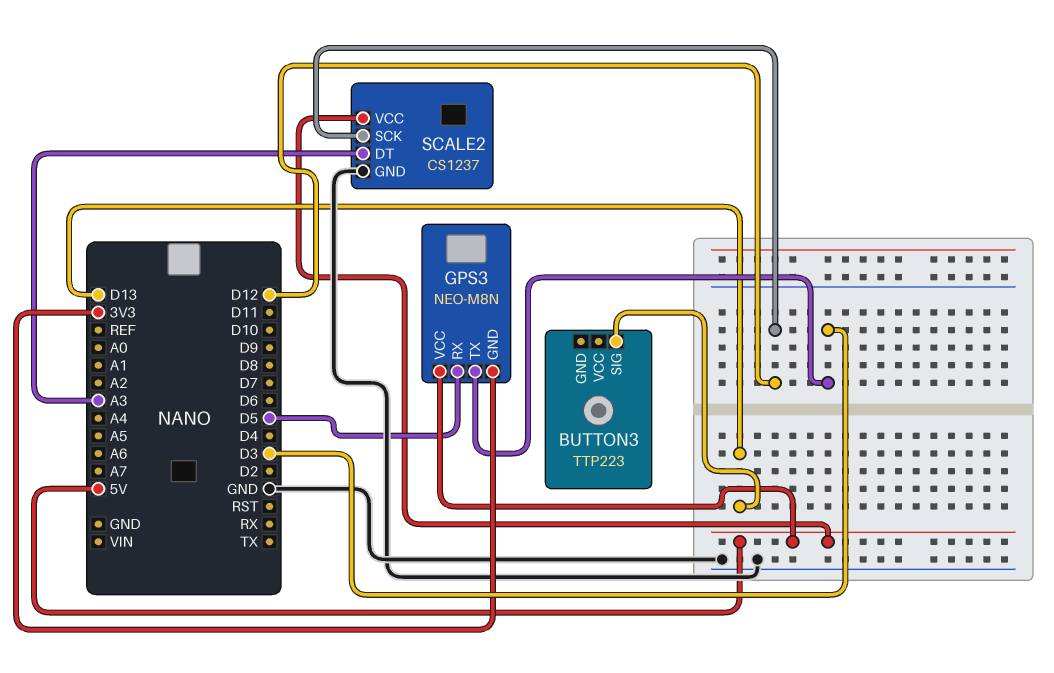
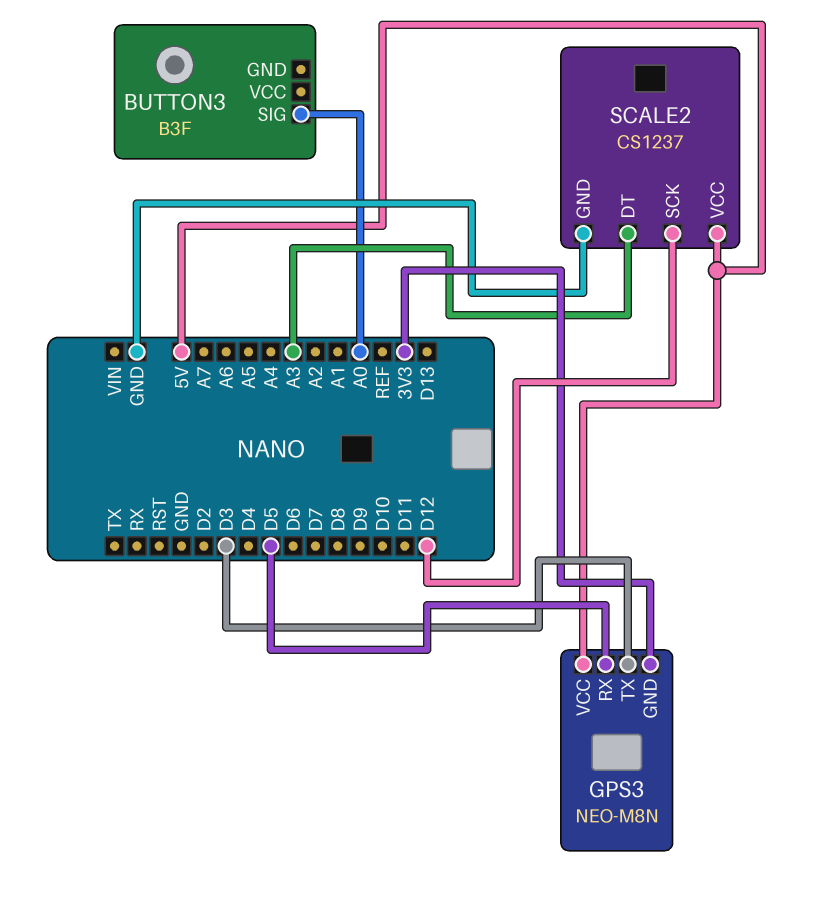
BUTTON3: TTP223 -> B3F
BUTTON3 pin SIG: D13 -> A0

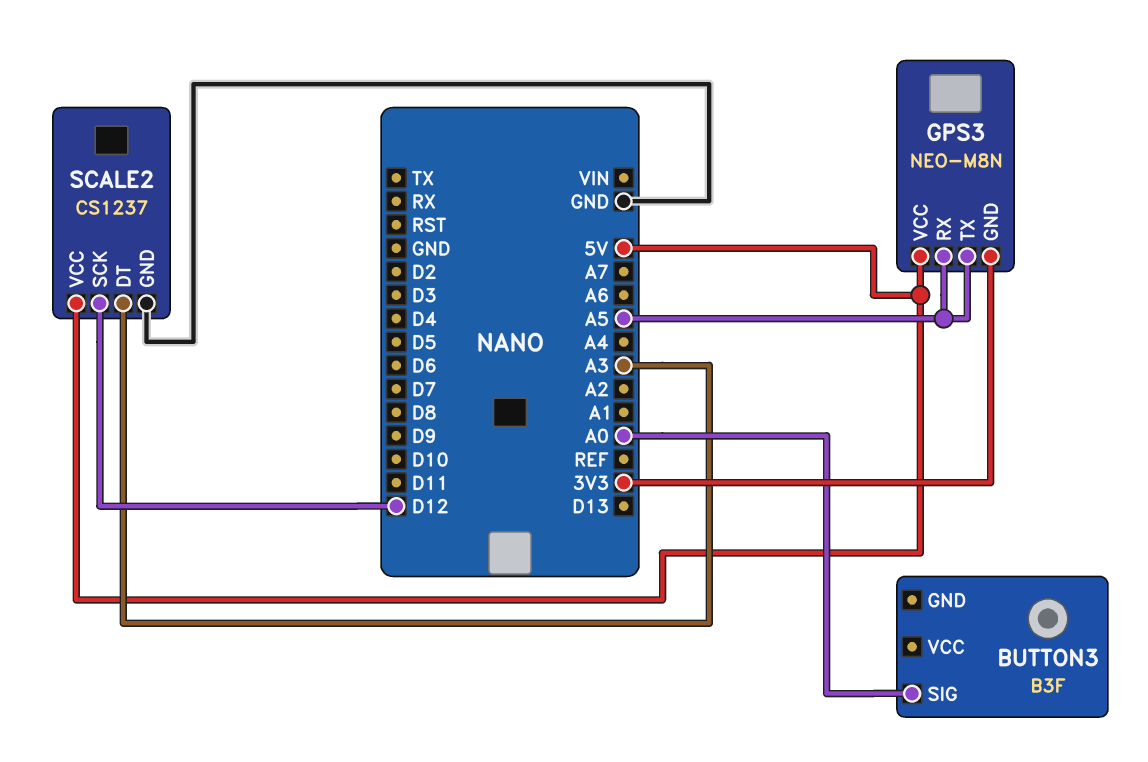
GPS3 pin RX: D5 -> A5
GPS3 pin TX: D3 -> A5

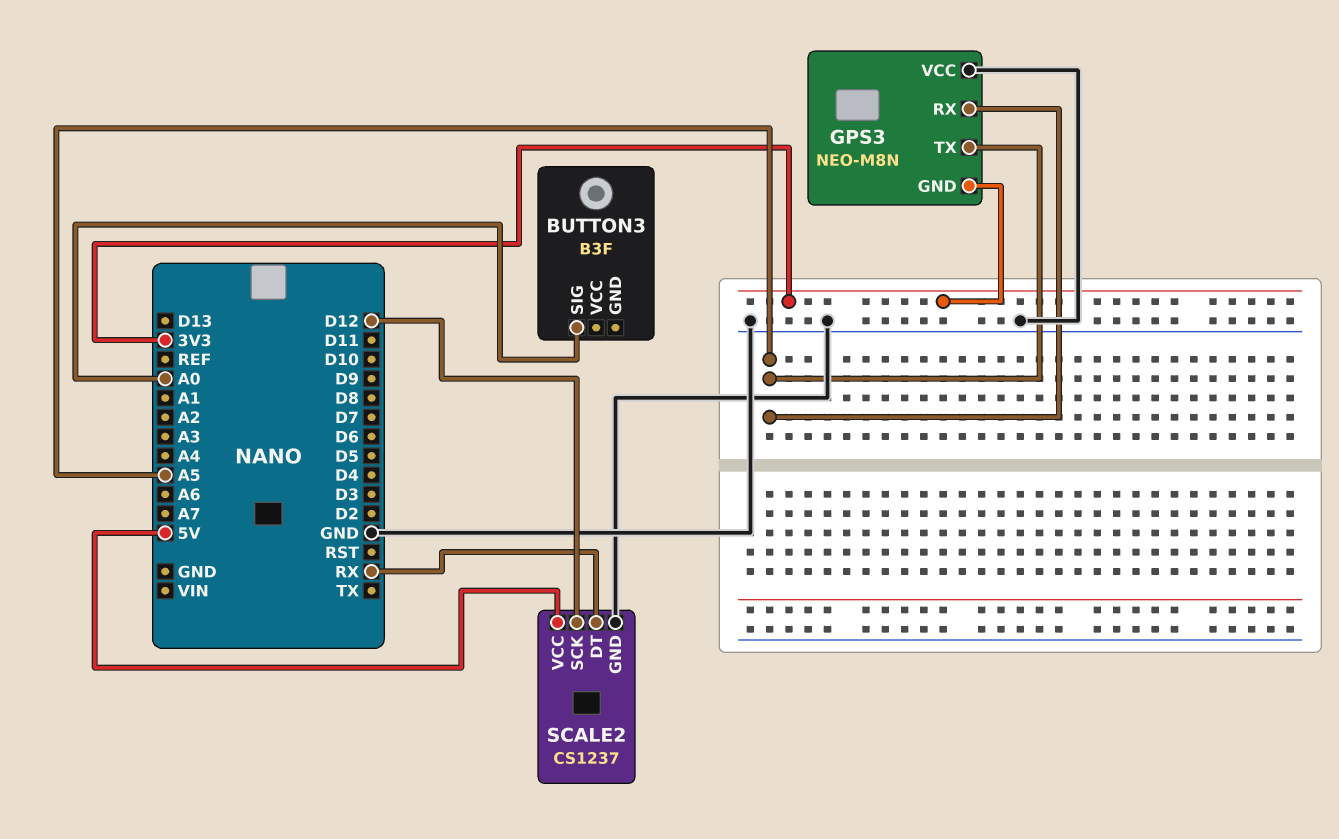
GPS3 pin VCC: 5V -> GND
SCALE2 pin DT: A3 -> RX

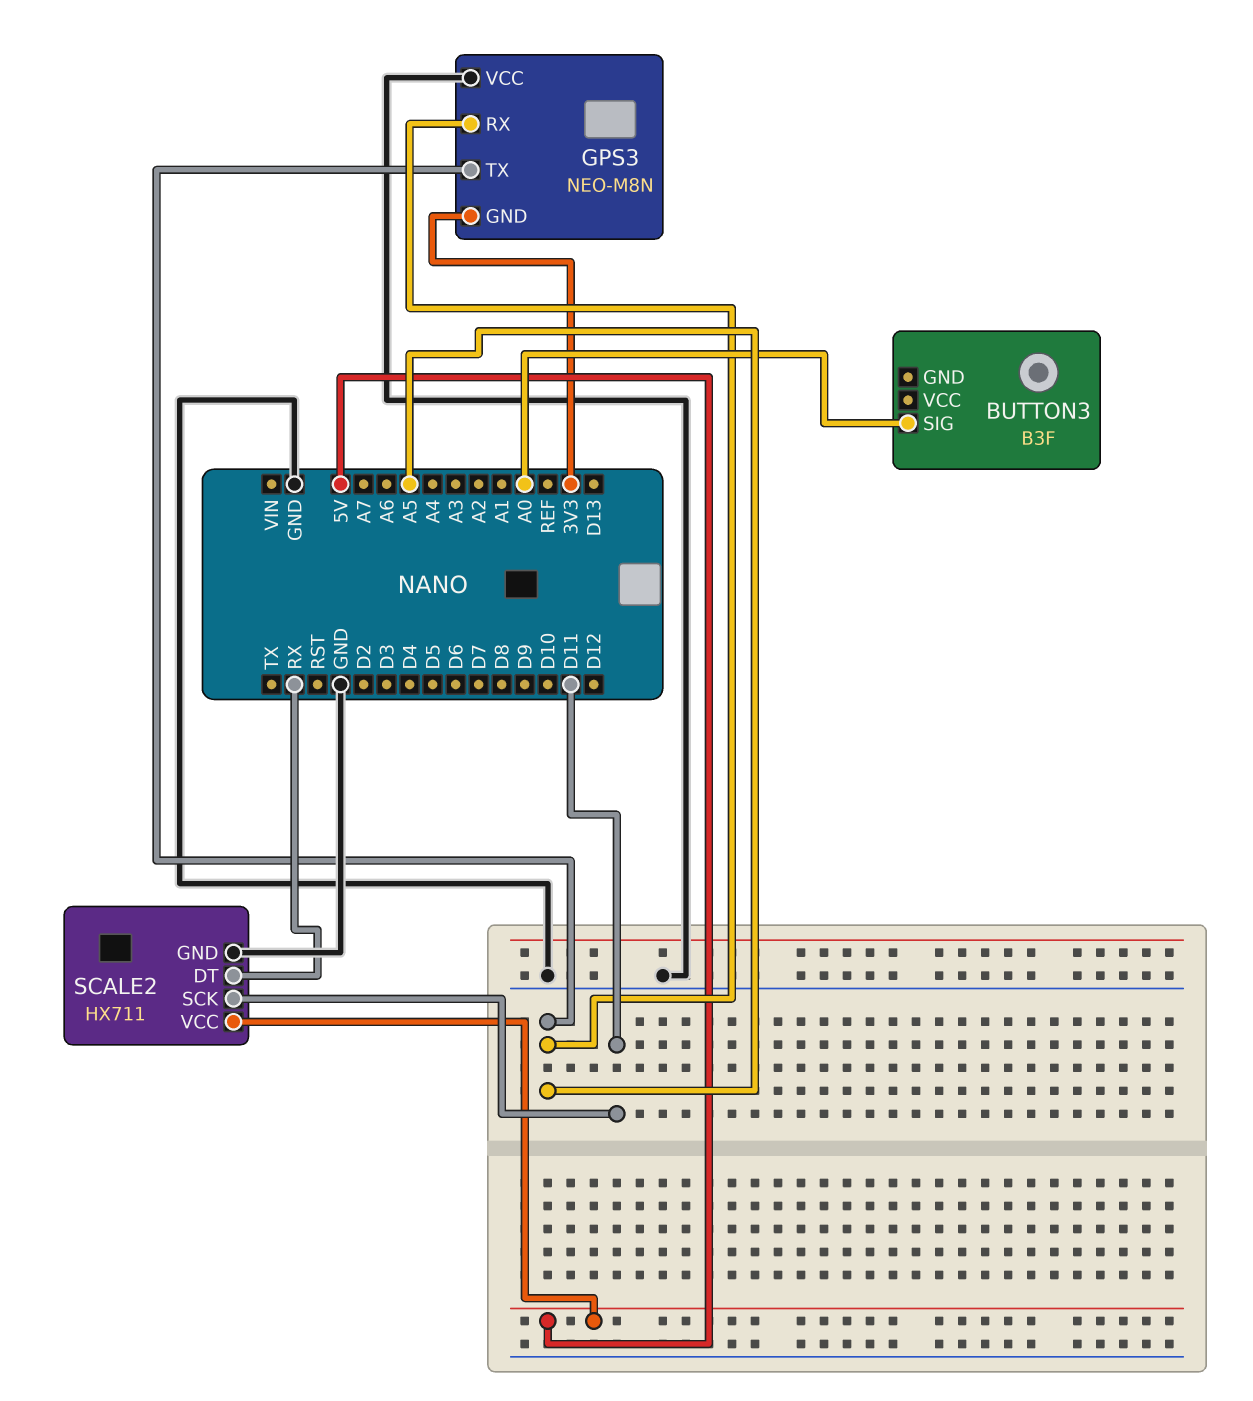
SCALE2: CS1237 -> HX711
SCALE2 pin SCK: D12 -> D11

